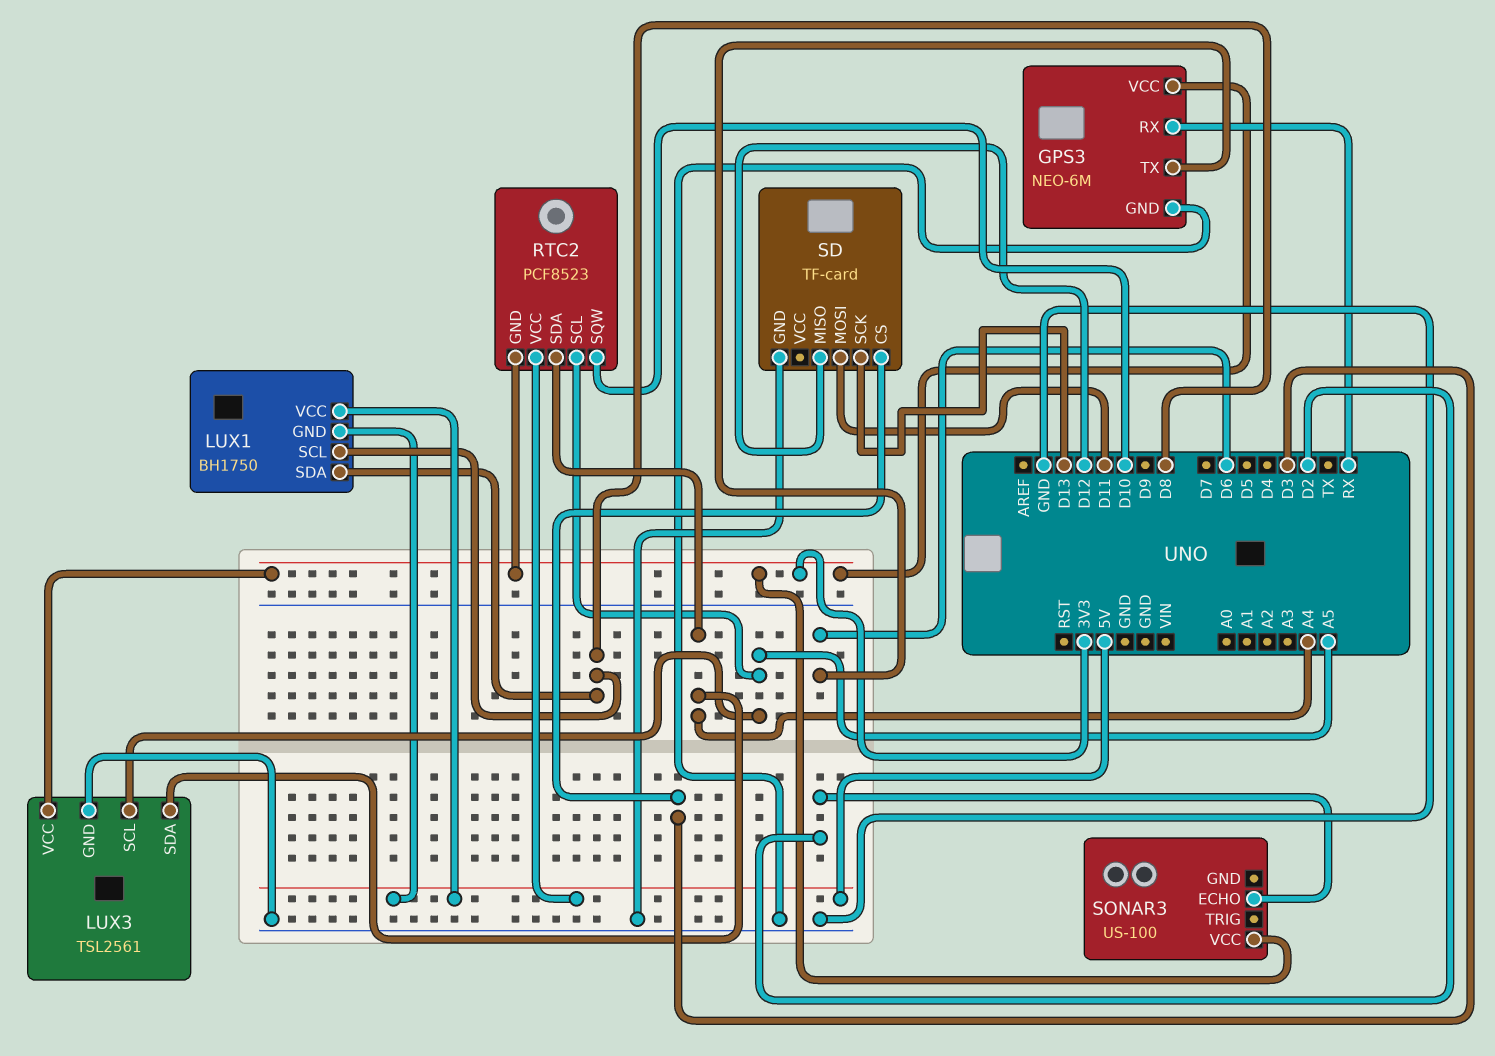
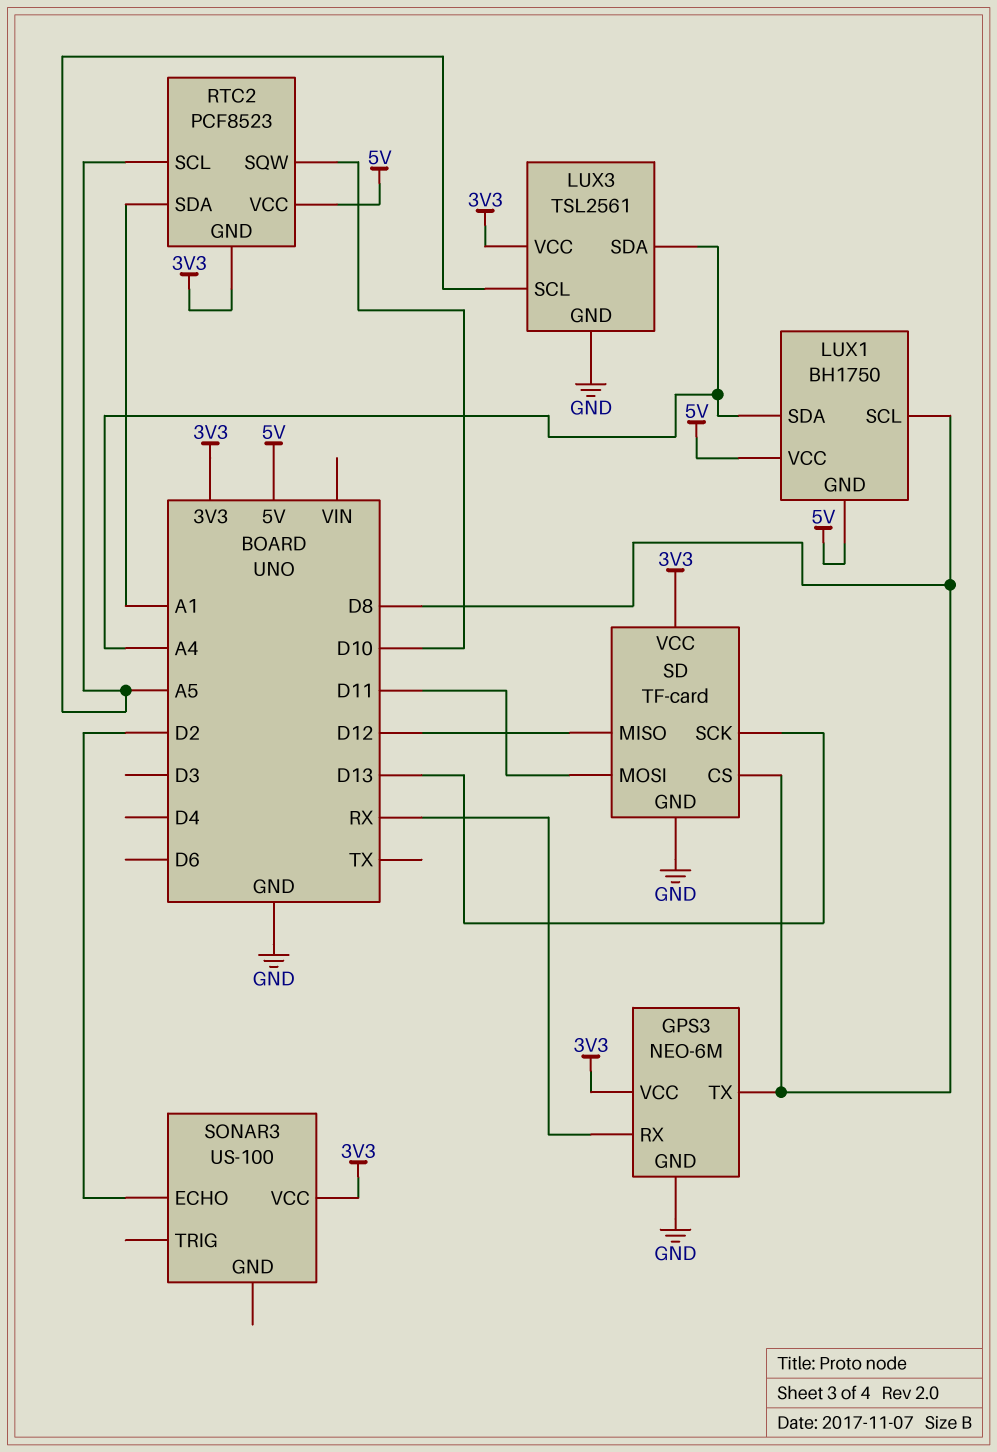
GPS3 pin TX: D6 -> D8
LUX1 pin SDA: D8 -> A4
RTC2 pin SDA: A4 -> A1
SD pin CS: D3 -> D8
SD pin VCC: none -> 3V3

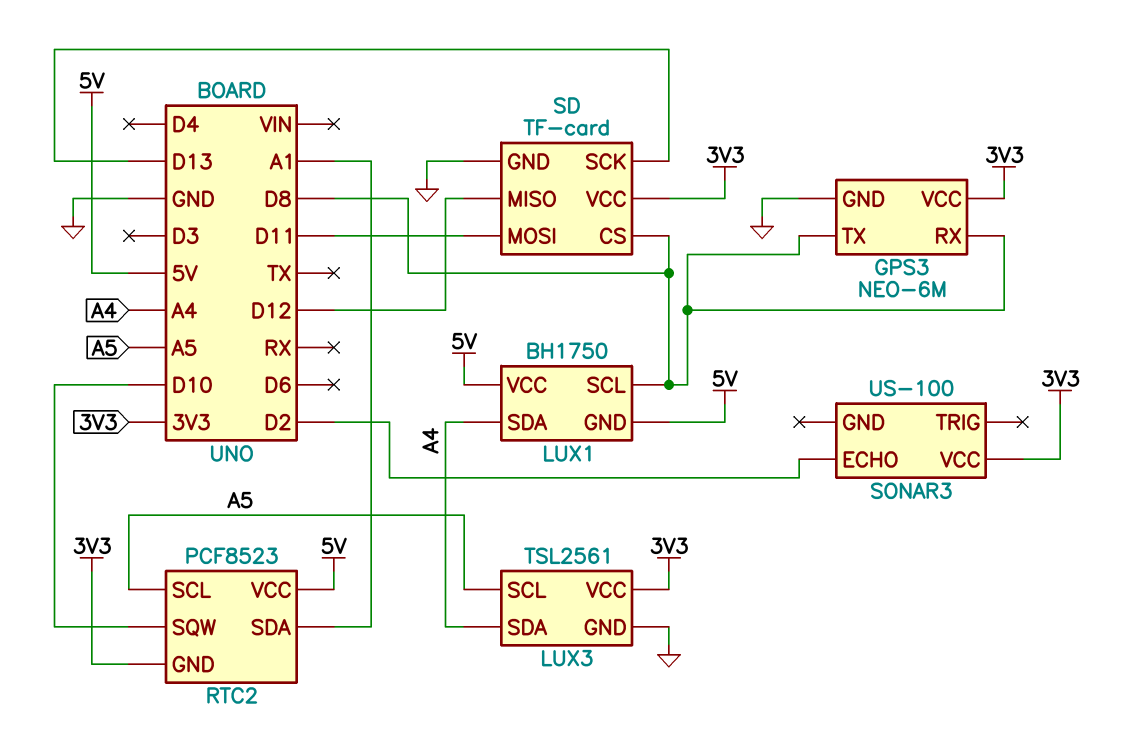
GPS3 pin RX: RX -> D8

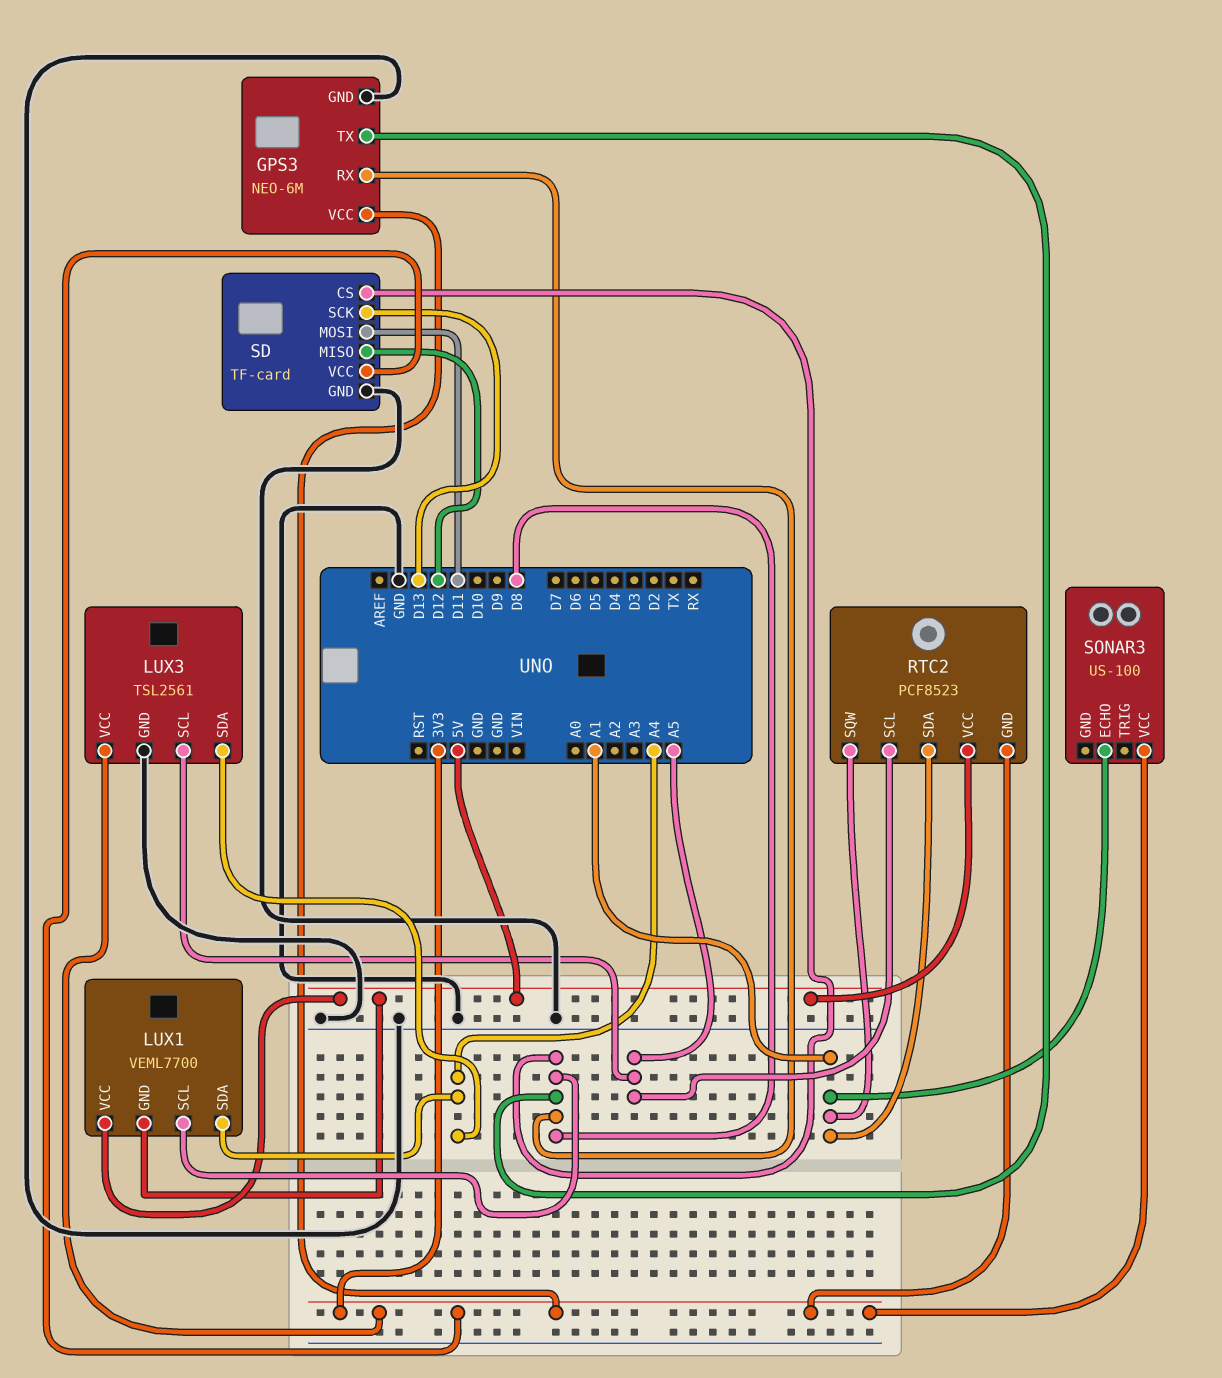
LUX1: BH1750 -> VEML7700
RTC2 pin SQW: D10 -> A1
SONAR3 pin ECHO: D2 -> A1

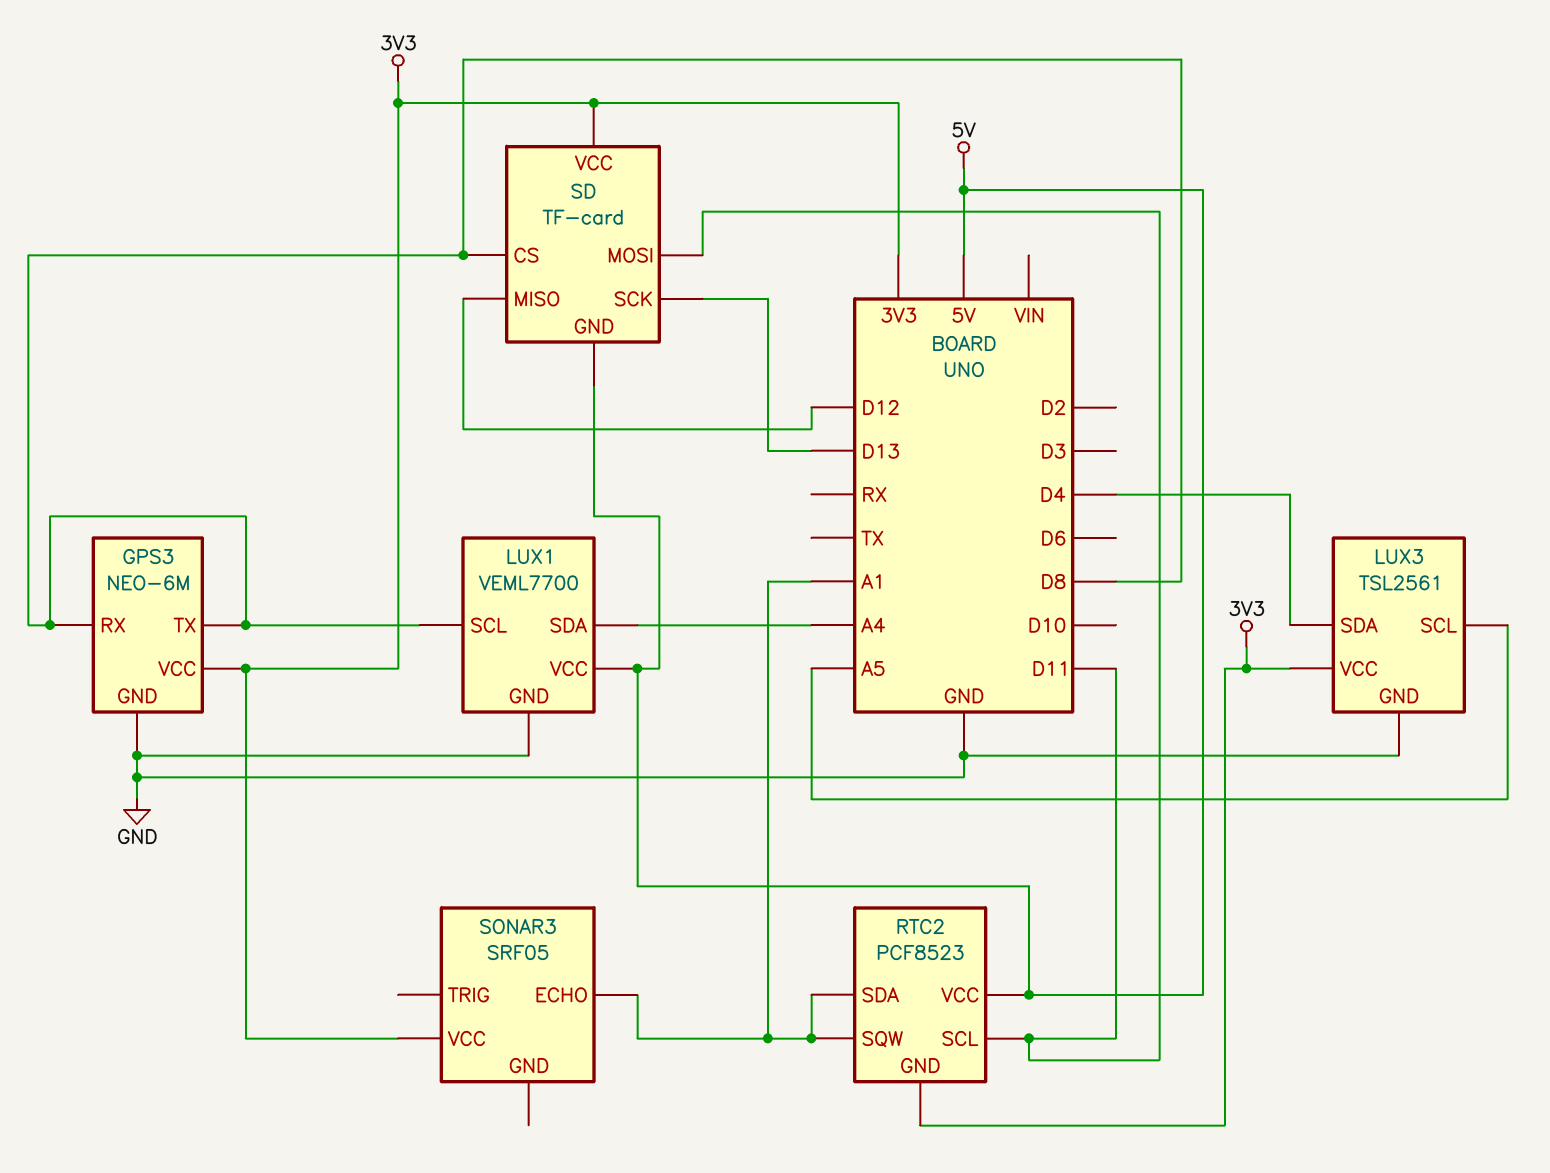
LUX1 pin GND: 5V -> GND
LUX3 pin SDA: A4 -> D4
RTC2 pin SCL: A5 -> D11
SD pin GND: GND -> 5V
SONAR3: US-100 -> SRF05

